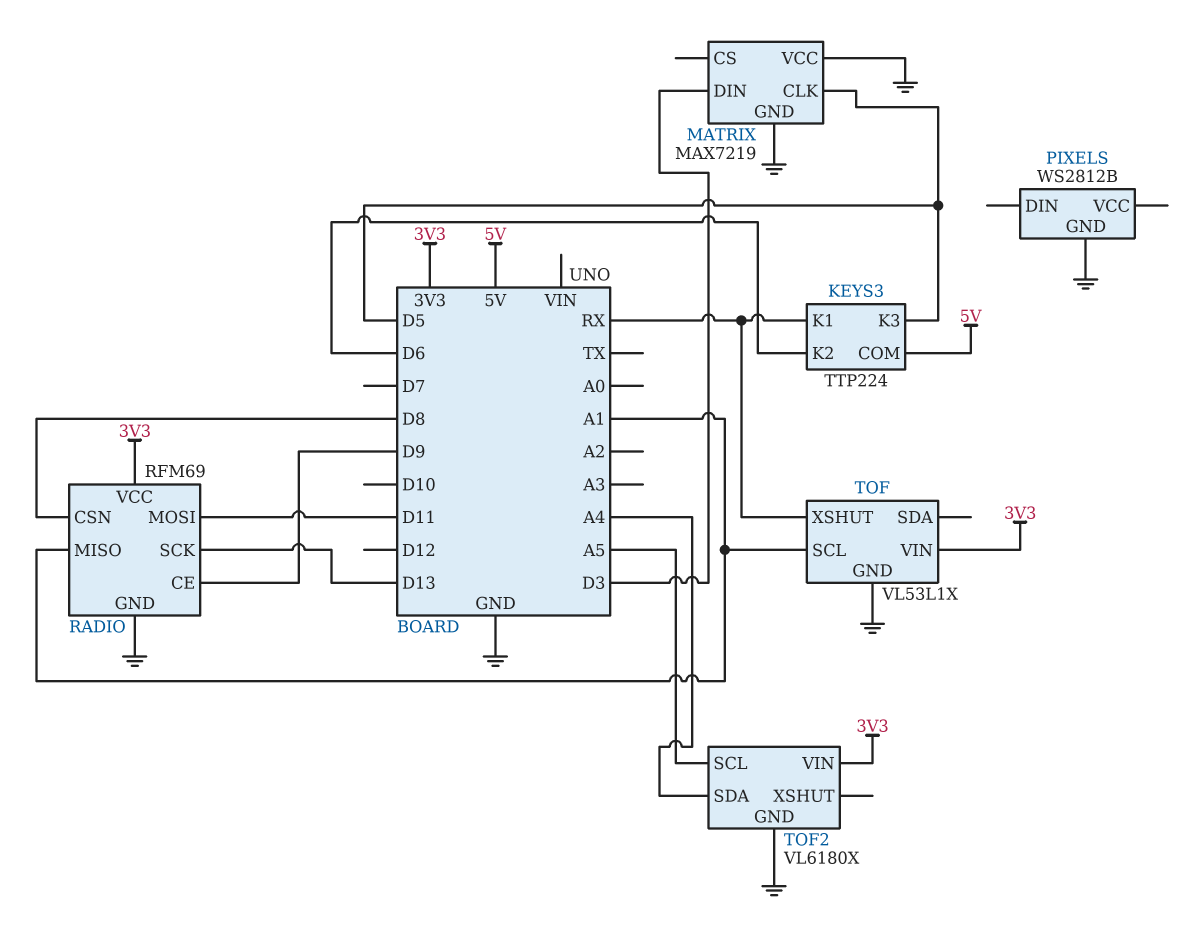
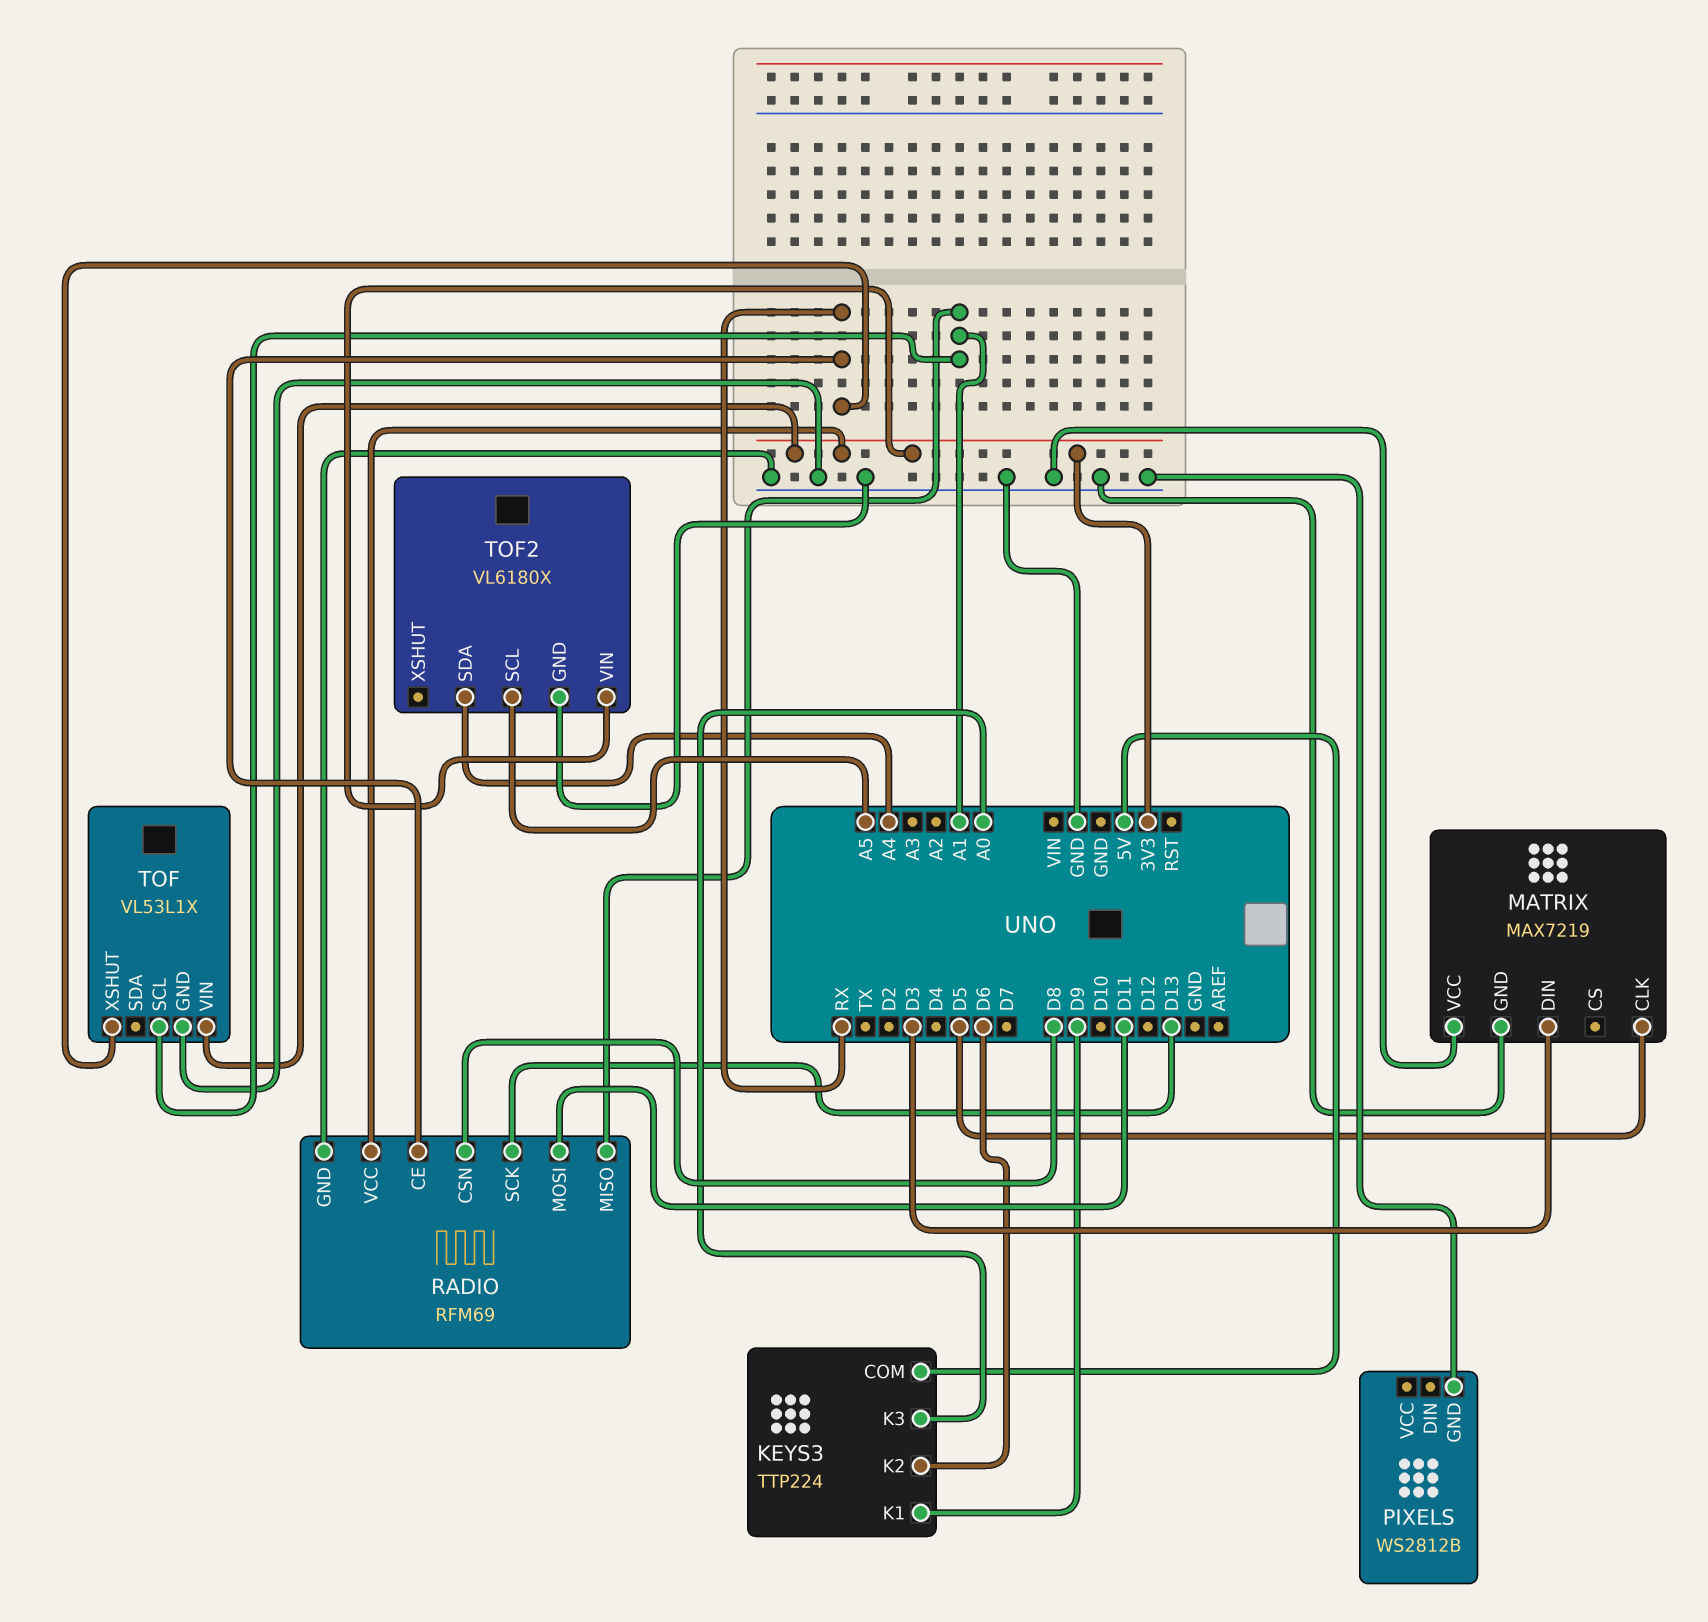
KEYS3 pin K1: RX -> D9
KEYS3 pin K3: D5 -> A0
RADIO pin CE: D9 -> RX

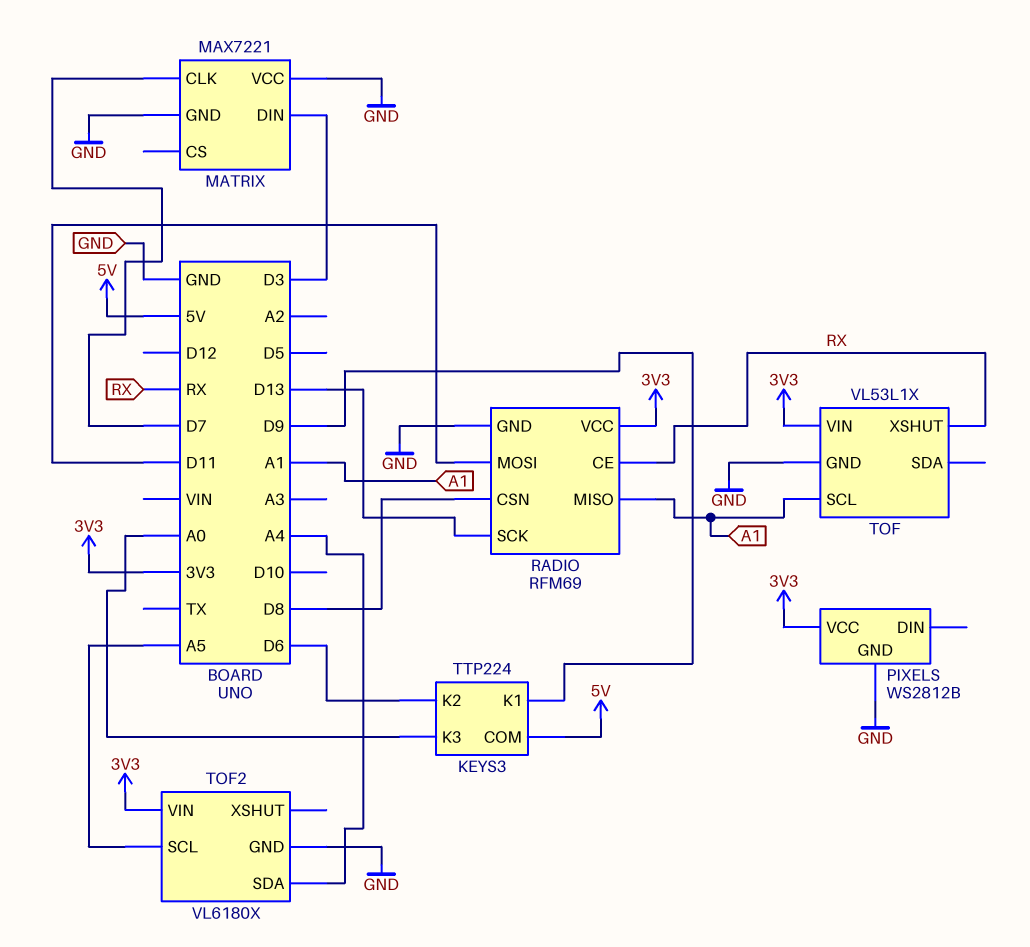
MATRIX: MAX7219 -> MAX7221
MATRIX pin CLK: D5 -> D7
PIXELS pin VCC: none -> 3V3

